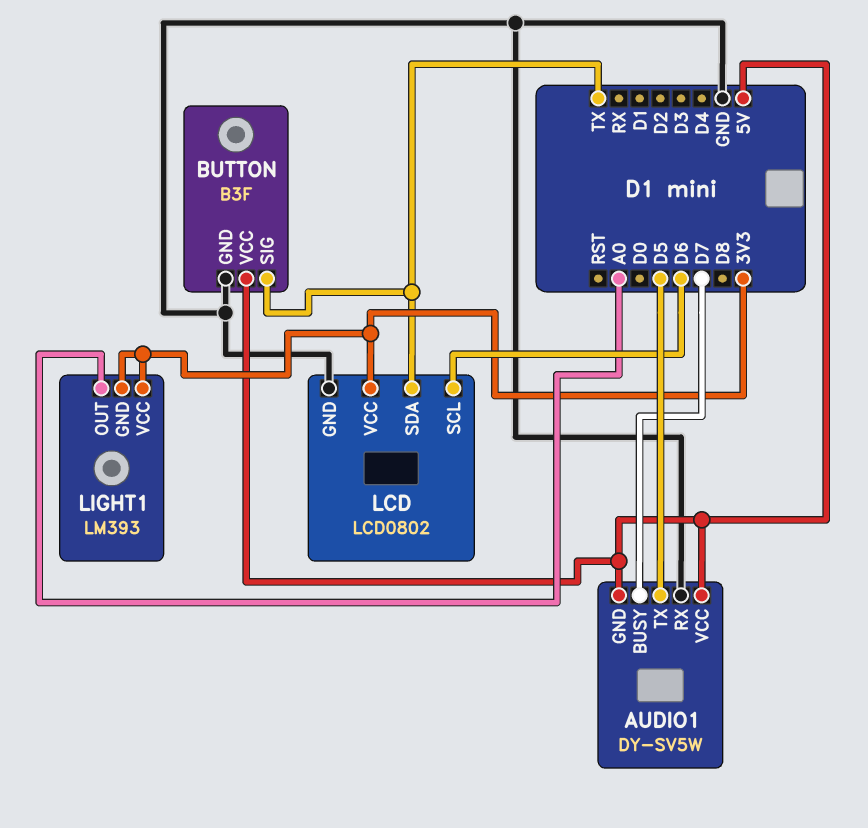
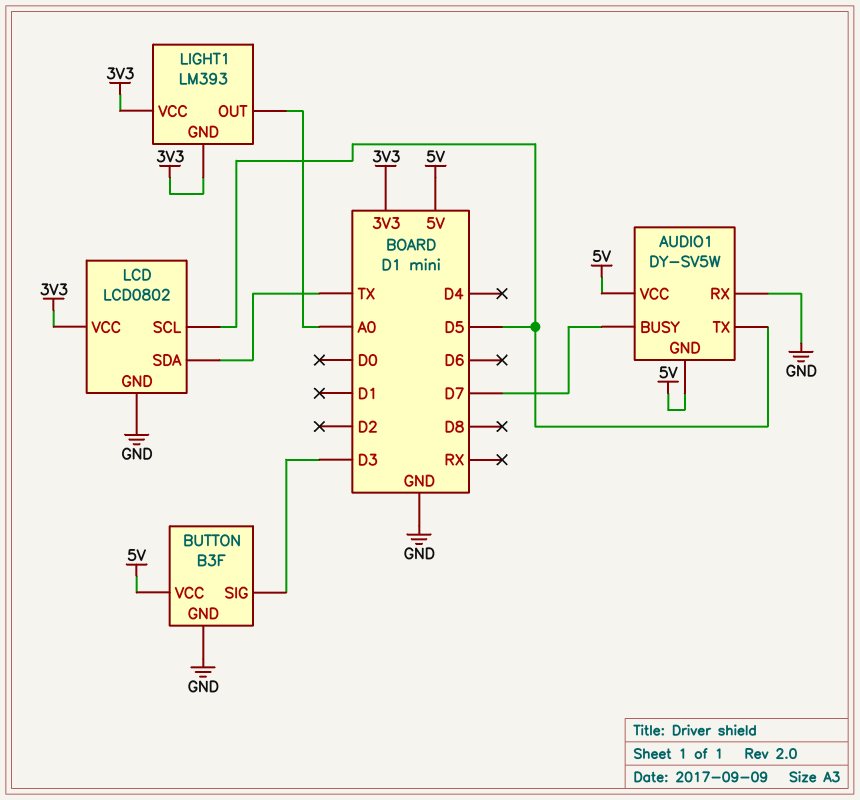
BUTTON pin SIG: TX -> D3
LCD pin SCL: D6 -> D5

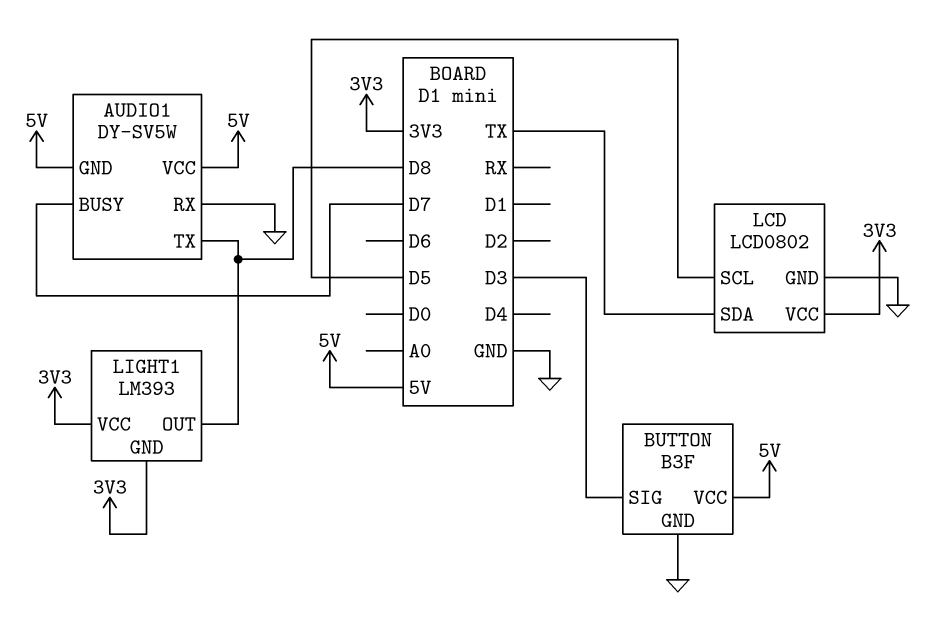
AUDIO1 pin TX: D5 -> D8
LIGHT1 pin OUT: A0 -> D8

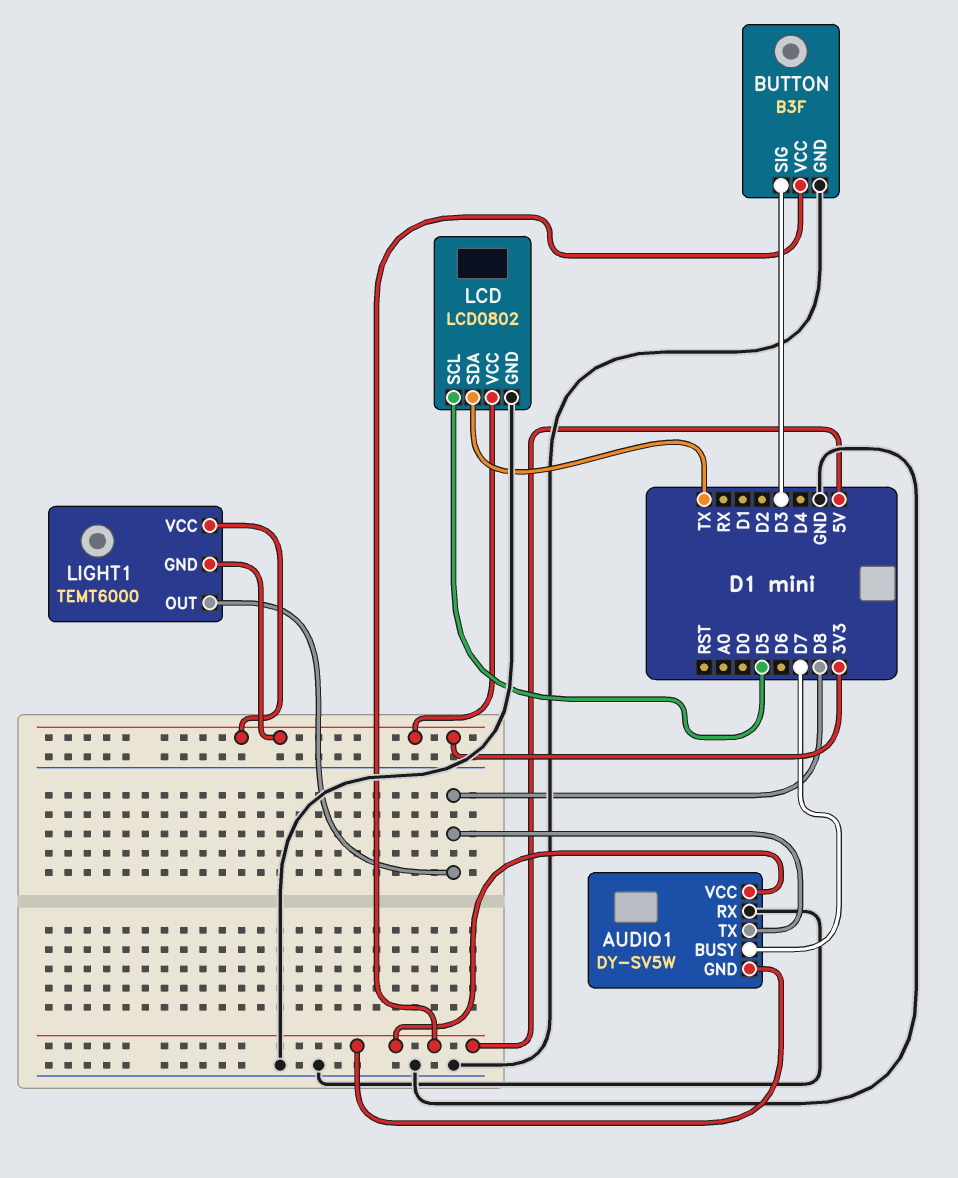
LIGHT1: LM393 -> TEMT6000

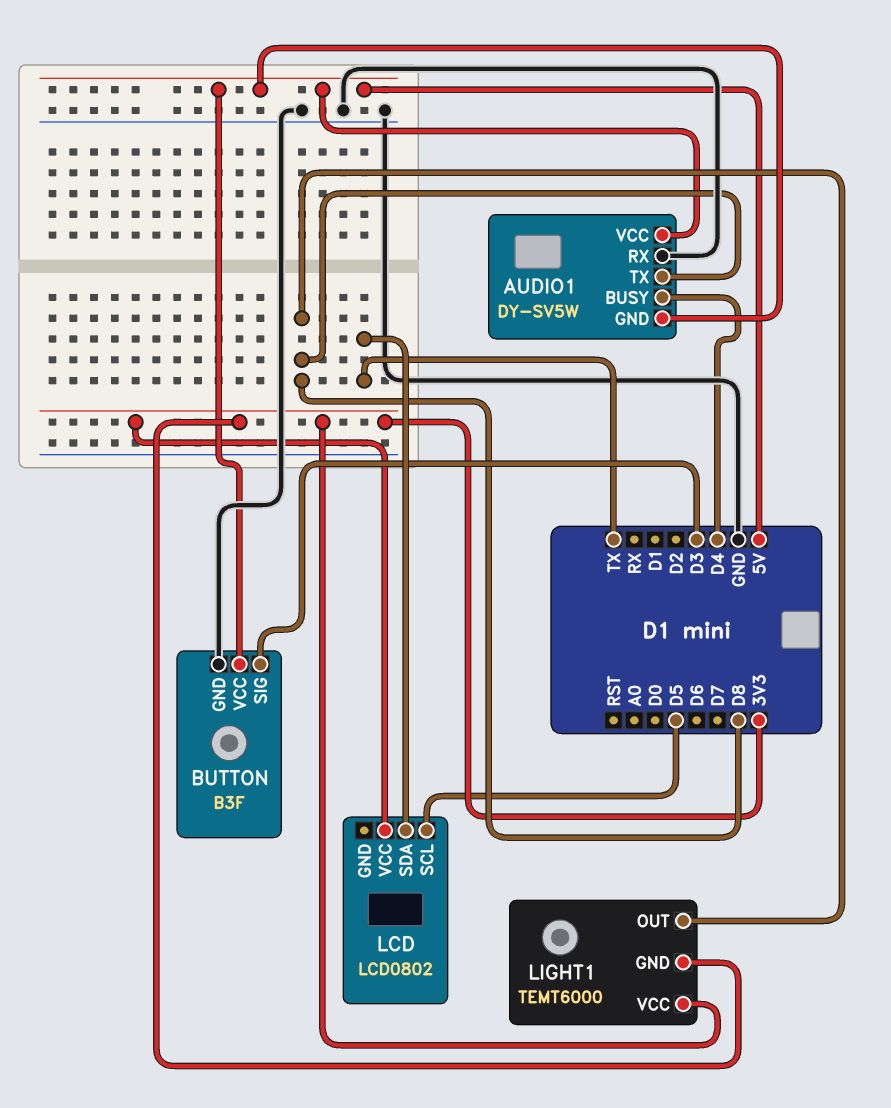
AUDIO1 pin BUSY: D7 -> D4
LCD pin GND: GND -> none

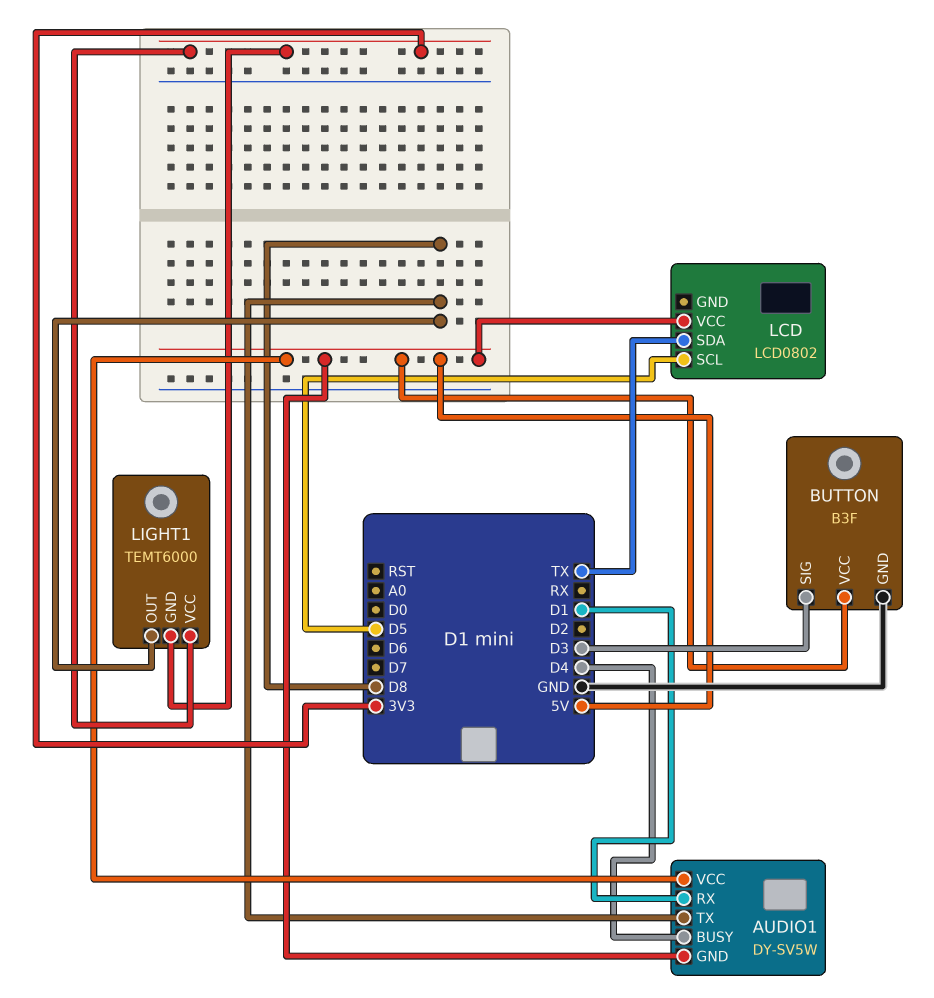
AUDIO1 pin RX: GND -> D1
LCD pin VCC: 3V3 -> 5V

